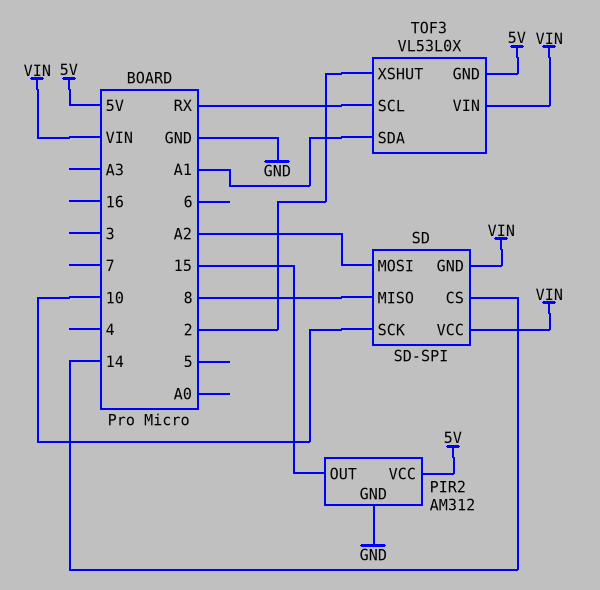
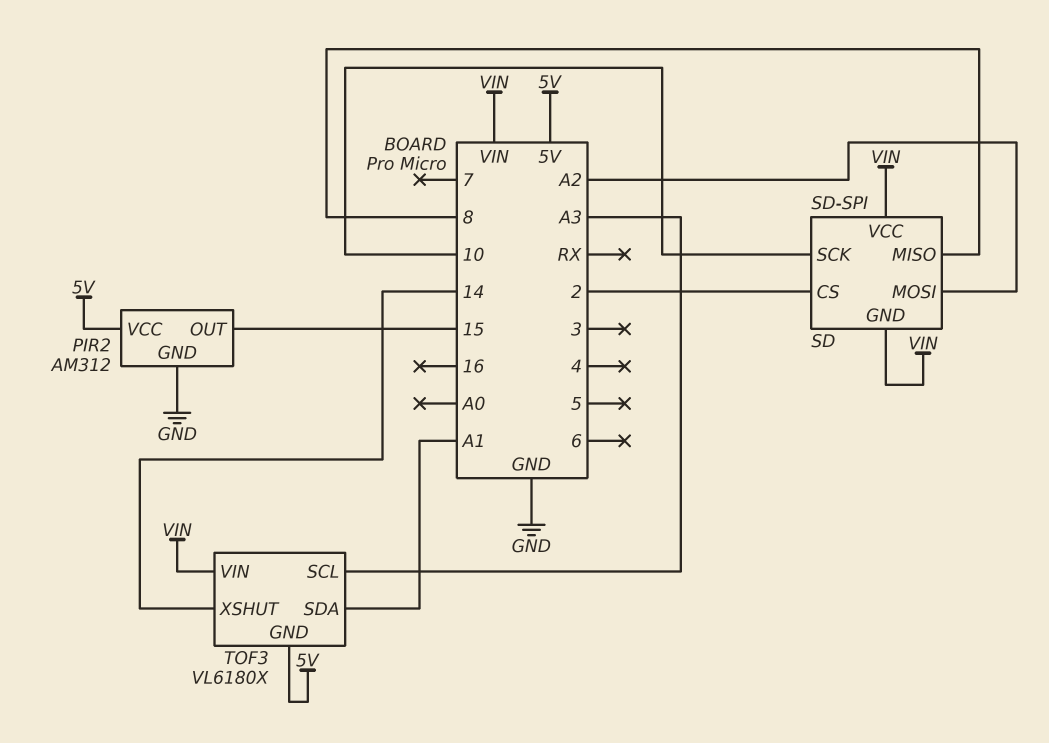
SD pin CS: 14 -> 2
TOF3: VL53L0X -> VL6180X
TOF3 pin SCL: RX -> A3
TOF3 pin XSHUT: 2 -> 14

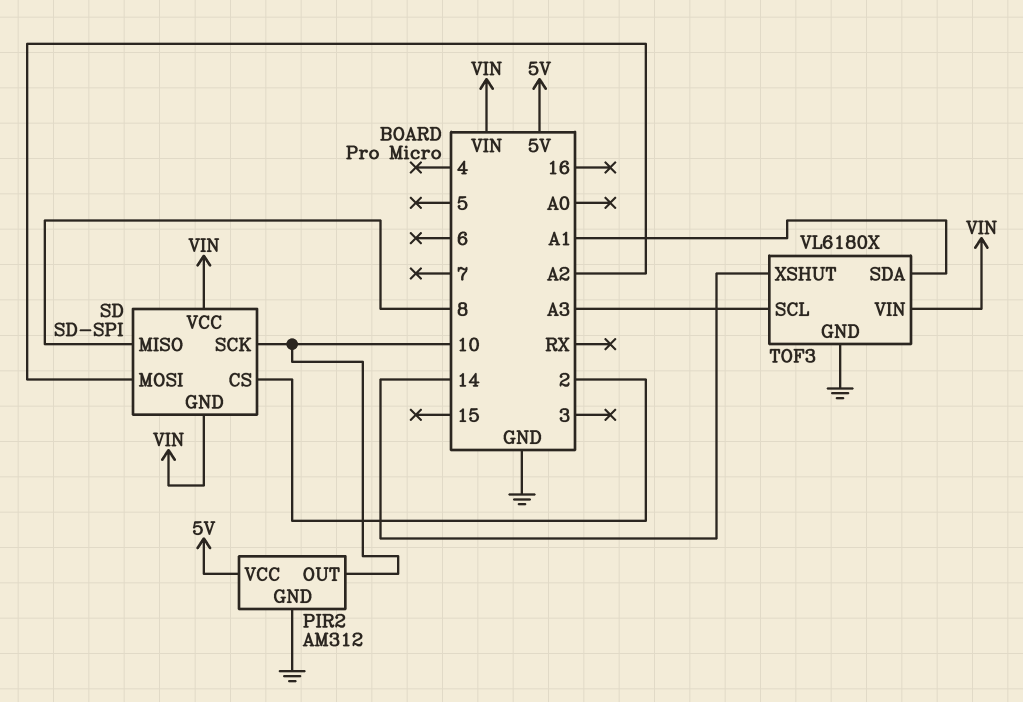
PIR2 pin OUT: 15 -> 10
TOF3 pin GND: 5V -> GND

